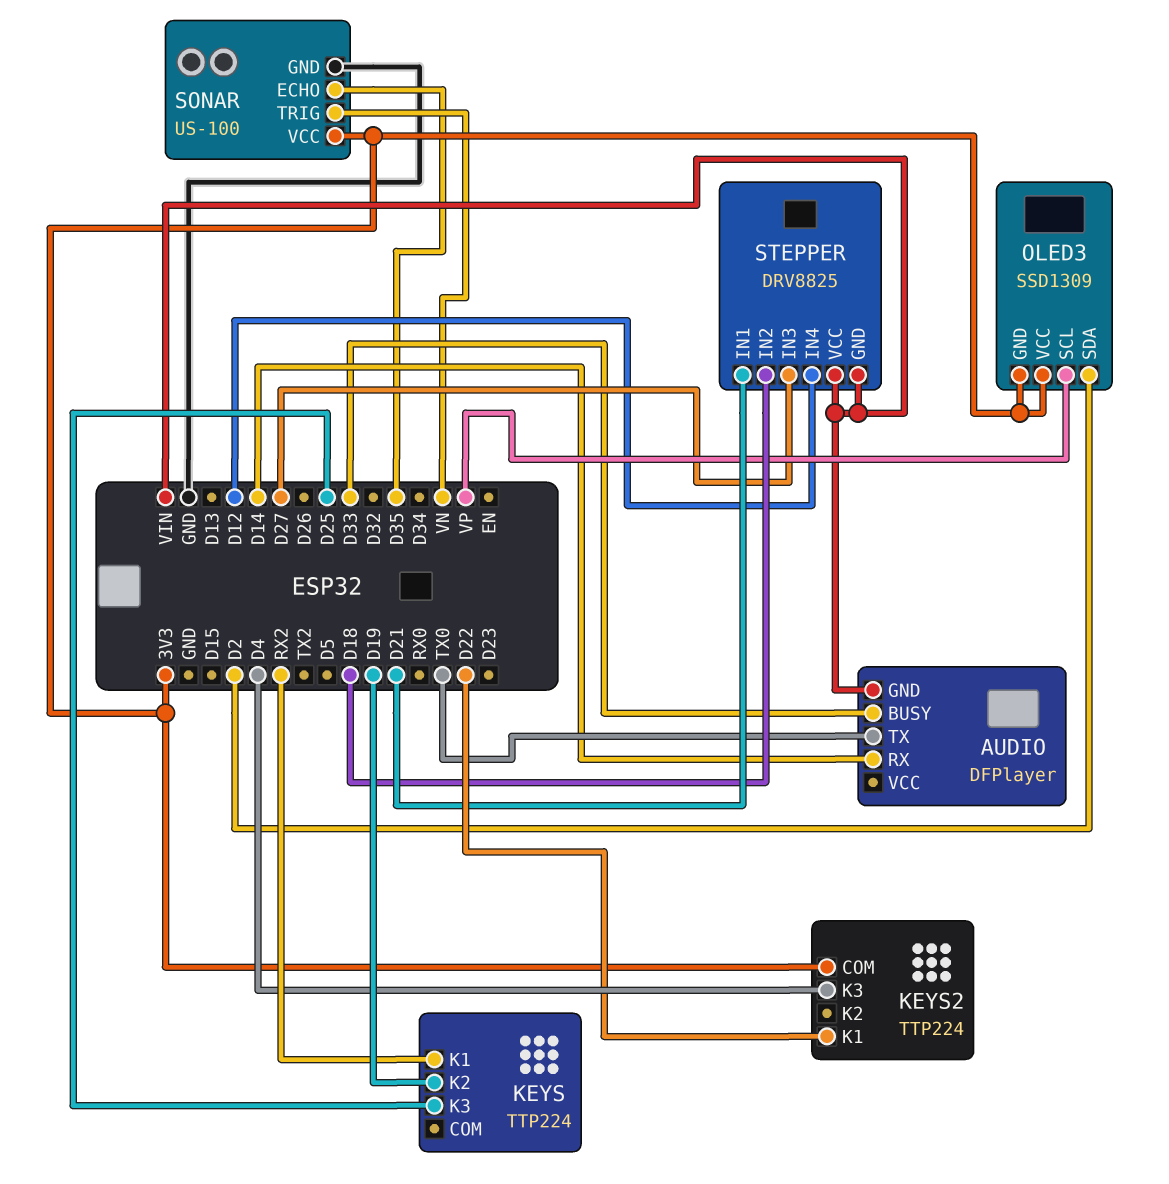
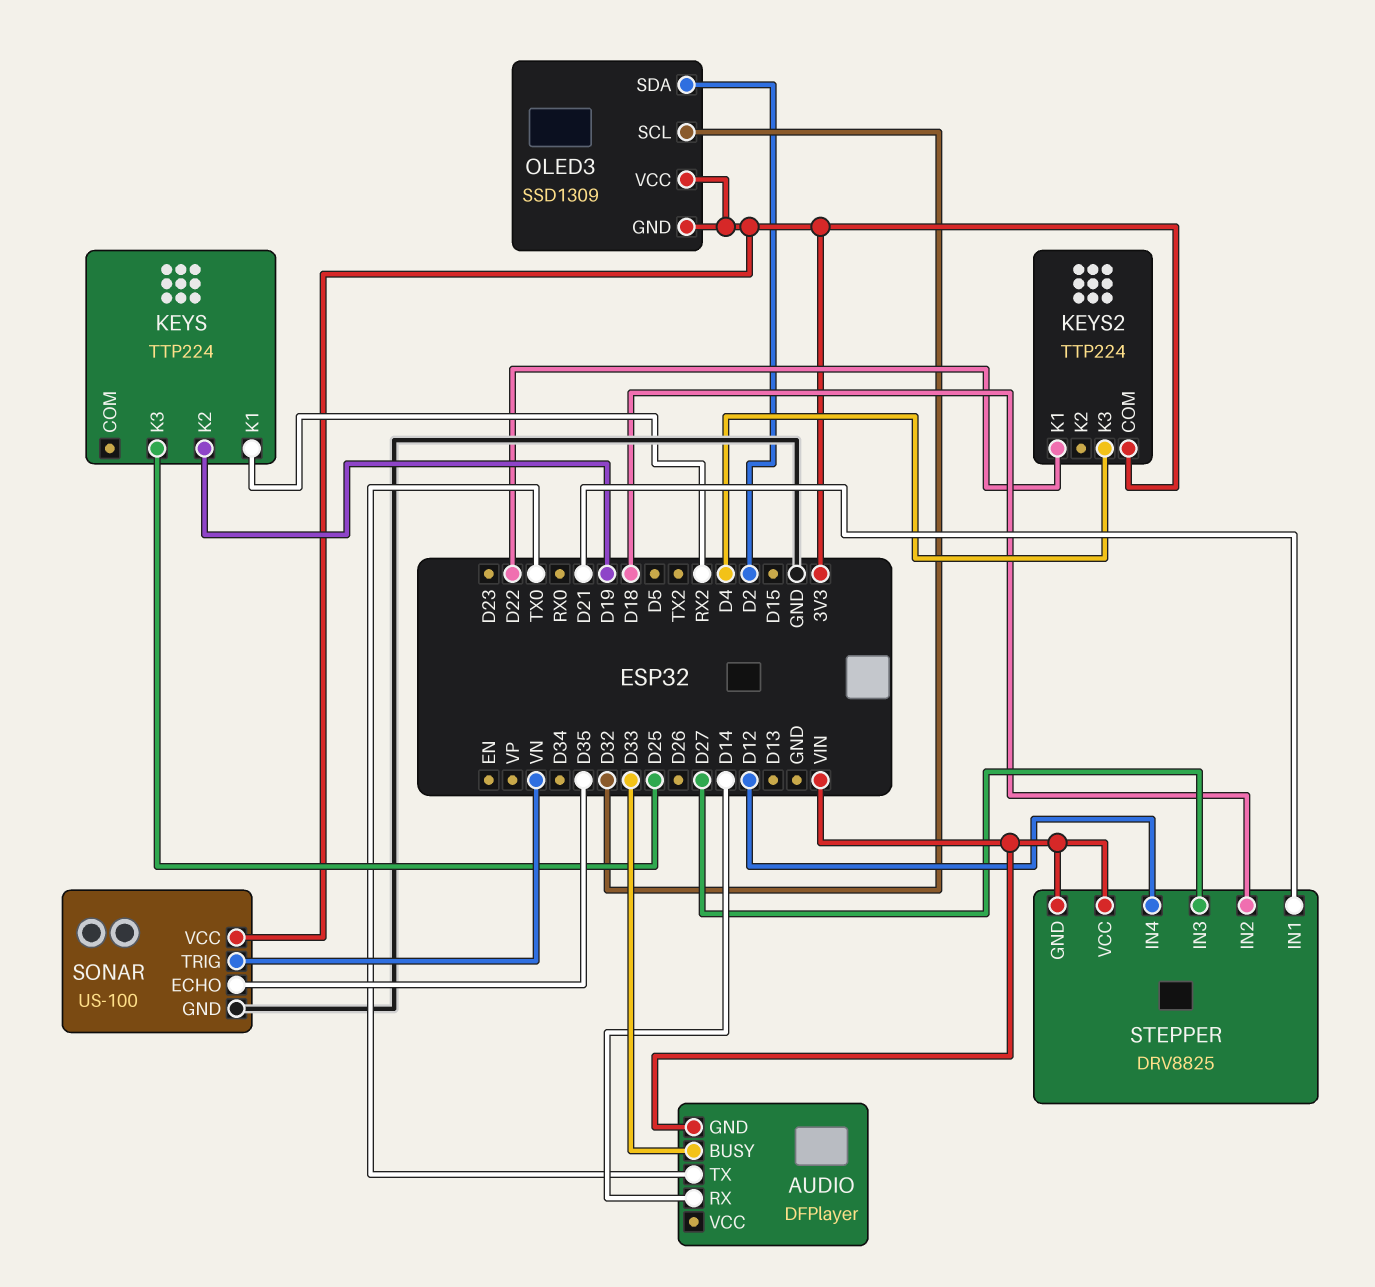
OLED3 pin SCL: VP -> D32

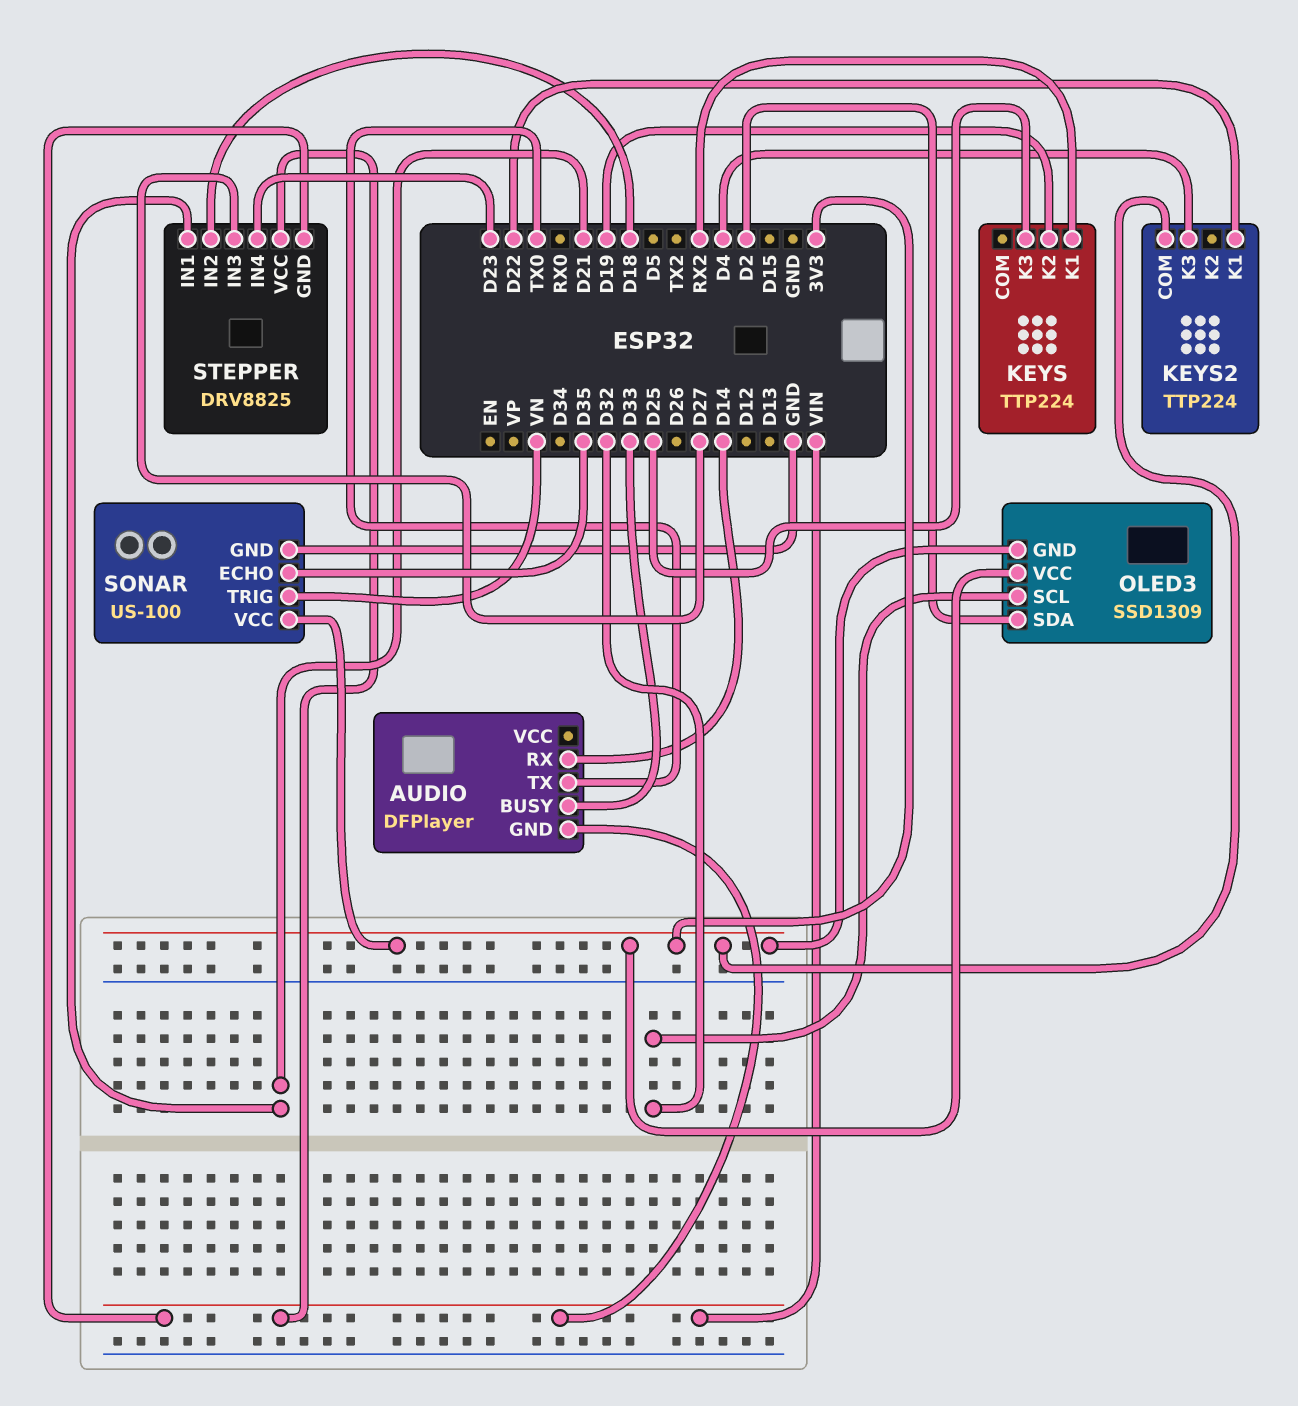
STEPPER pin IN4: D12 -> D23

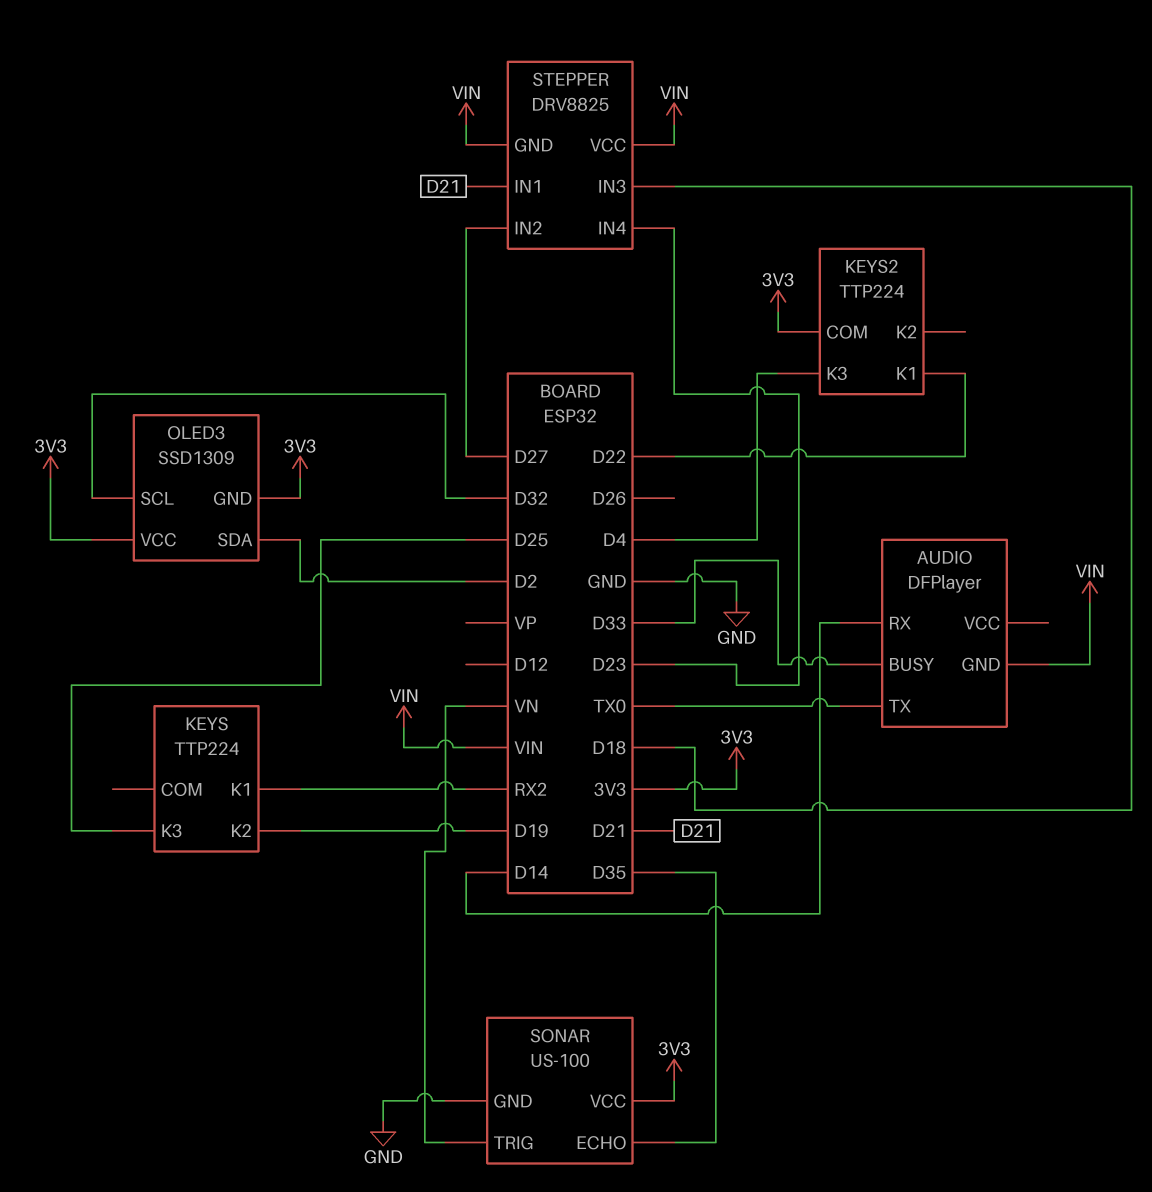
STEPPER pin IN2: D18 -> D27
STEPPER pin IN3: D27 -> D18

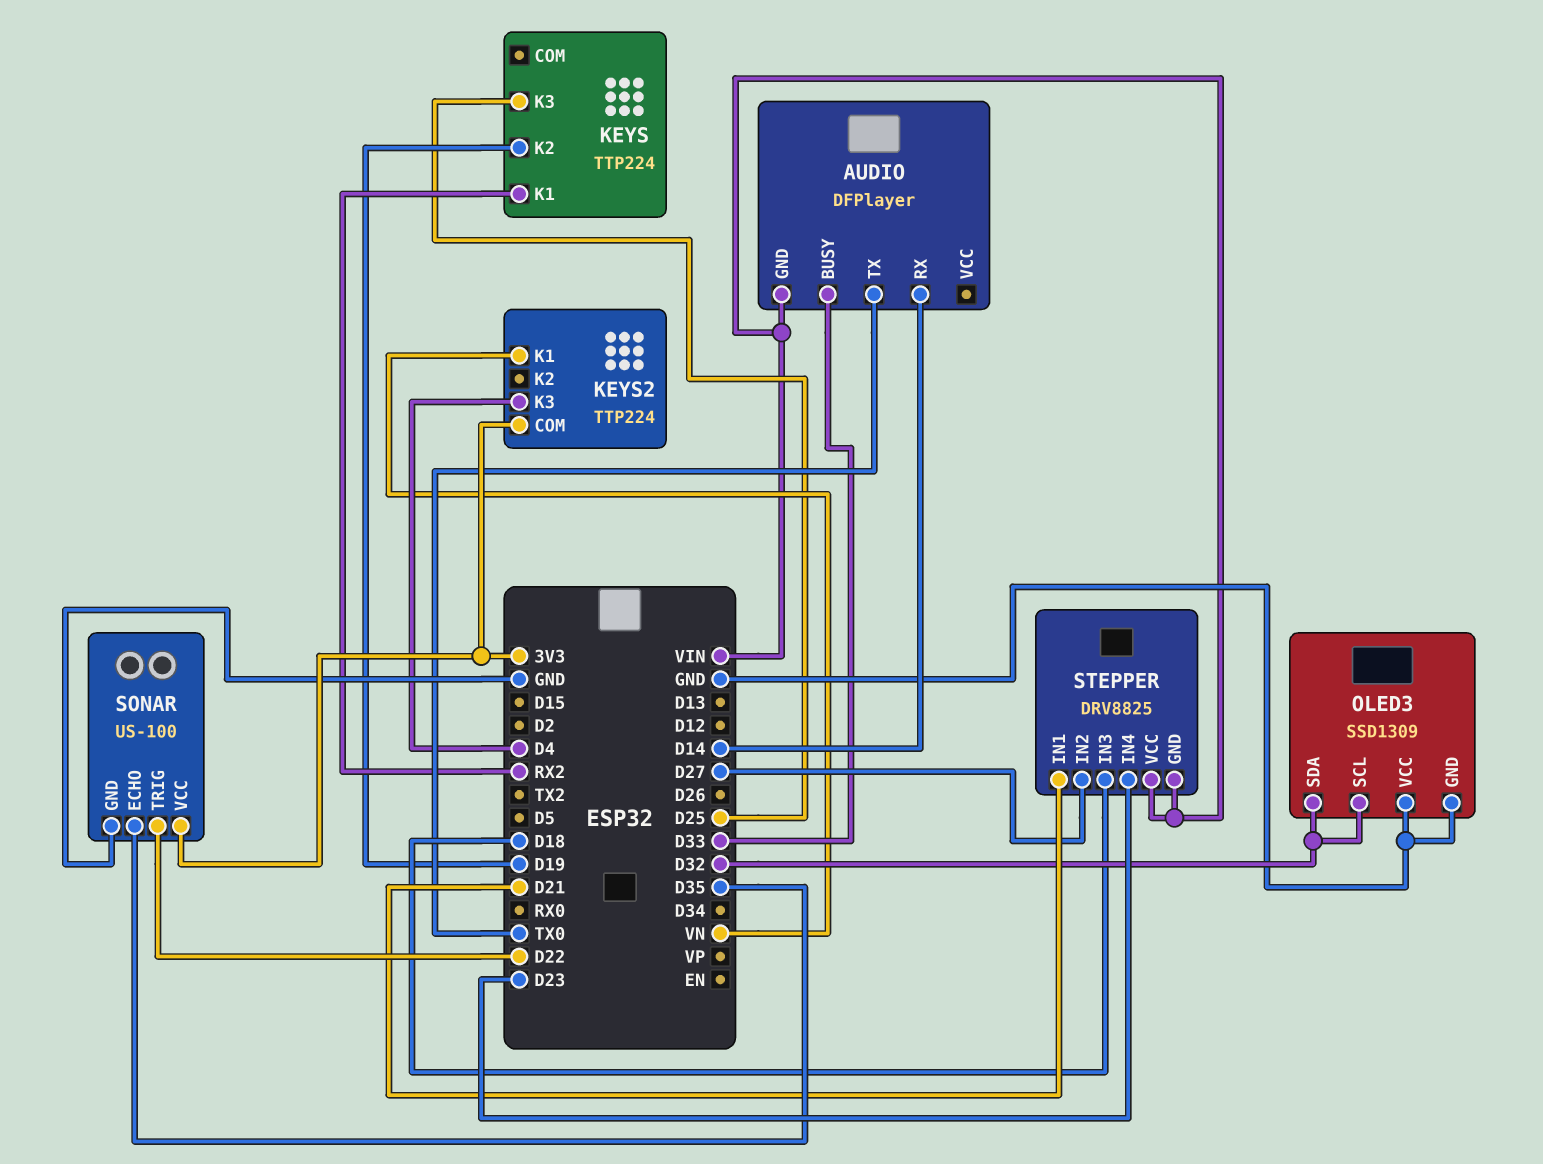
KEYS2 pin K1: D22 -> VN
OLED3 pin GND: 3V3 -> GND
OLED3 pin SDA: D2 -> D32
OLED3 pin VCC: 3V3 -> GND
SONAR pin TRIG: VN -> D22

